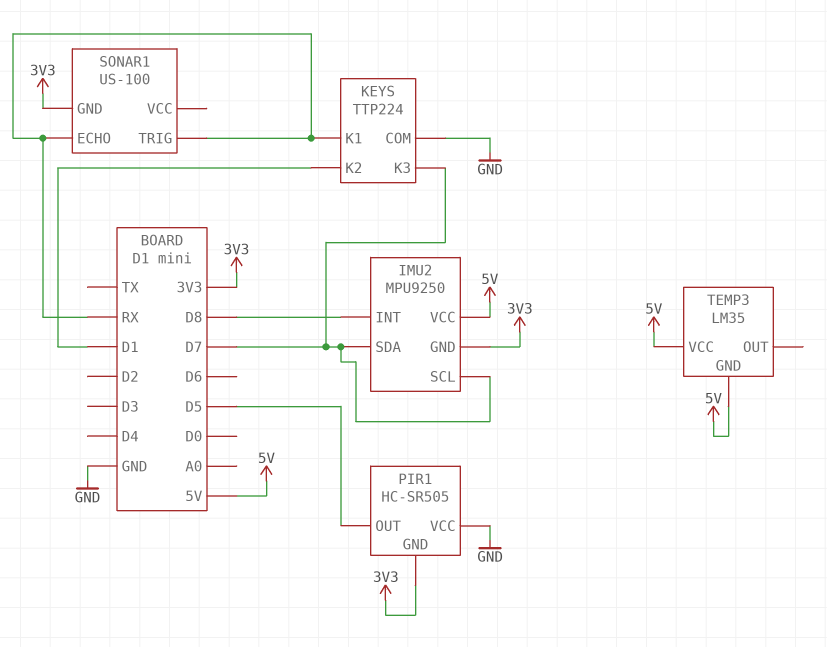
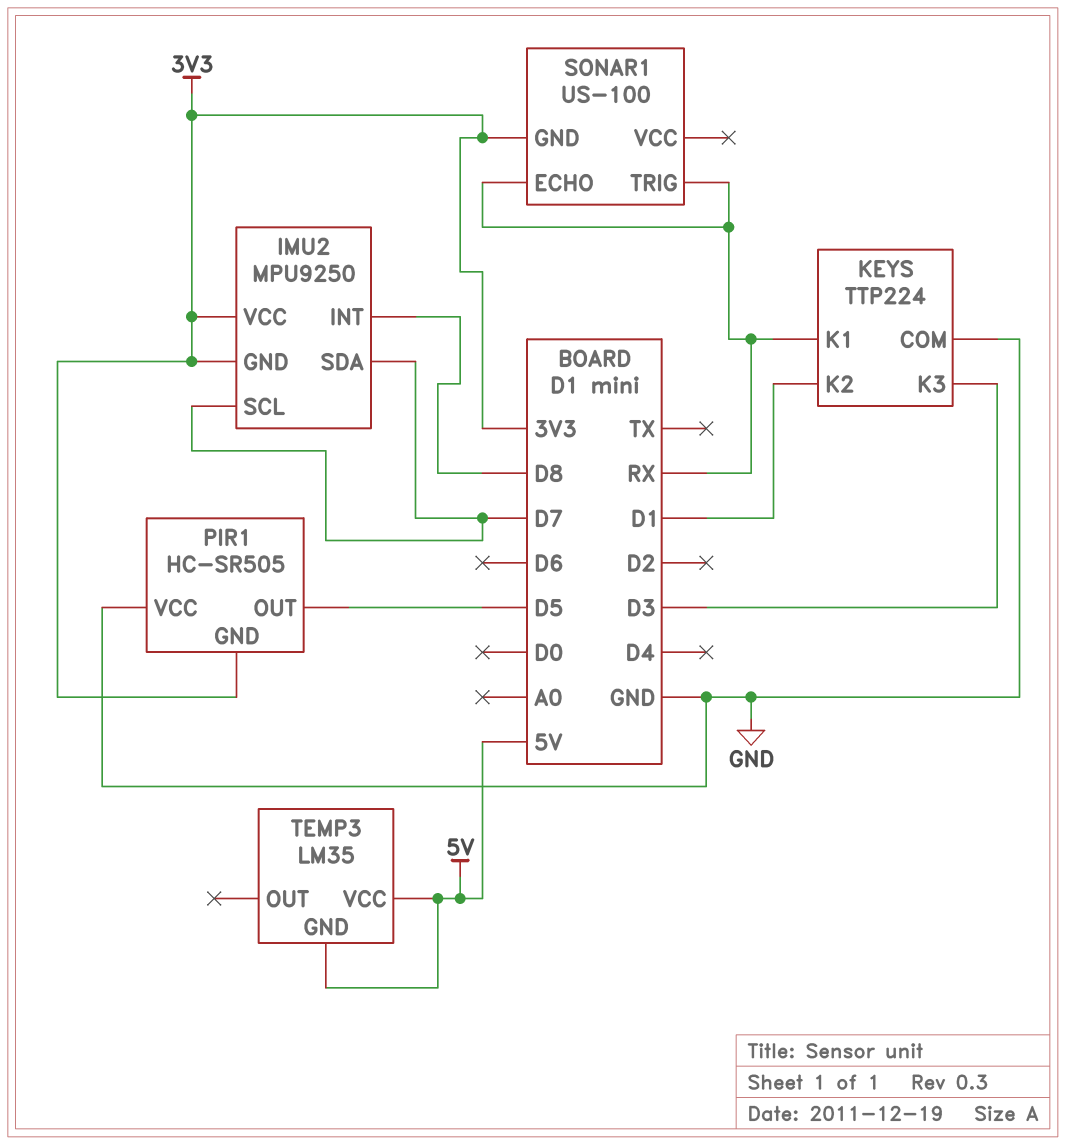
IMU2 pin VCC: 5V -> 3V3
KEYS pin K3: D7 -> D3

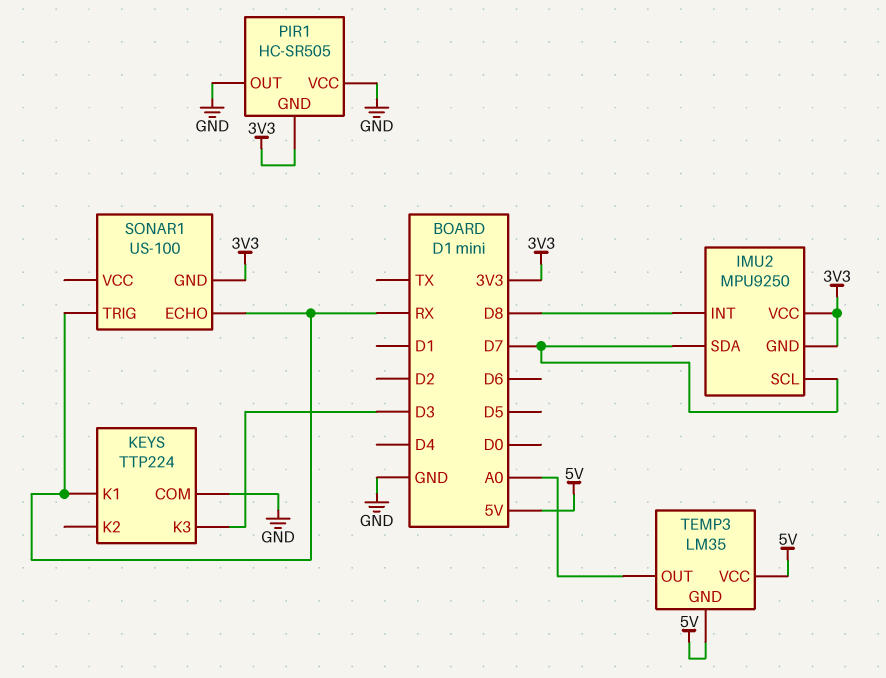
KEYS pin K2: D1 -> none
PIR1 pin OUT: D5 -> GND
TEMP3 pin OUT: none -> A0

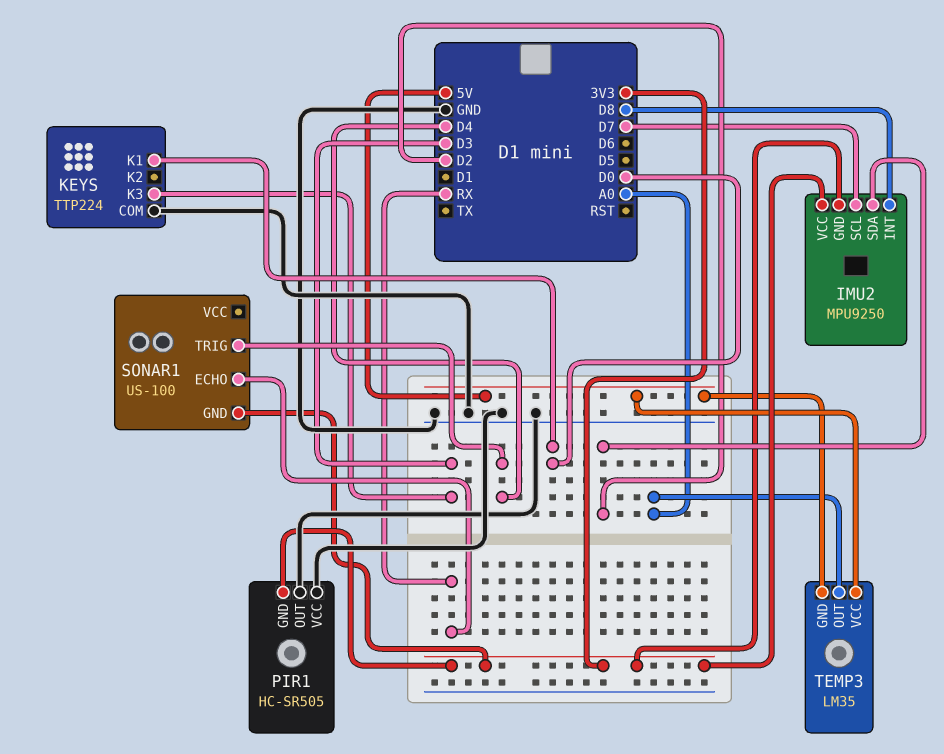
IMU2 pin SDA: D7 -> D2
KEYS pin K1: RX -> D0
SONAR1 pin TRIG: RX -> D4

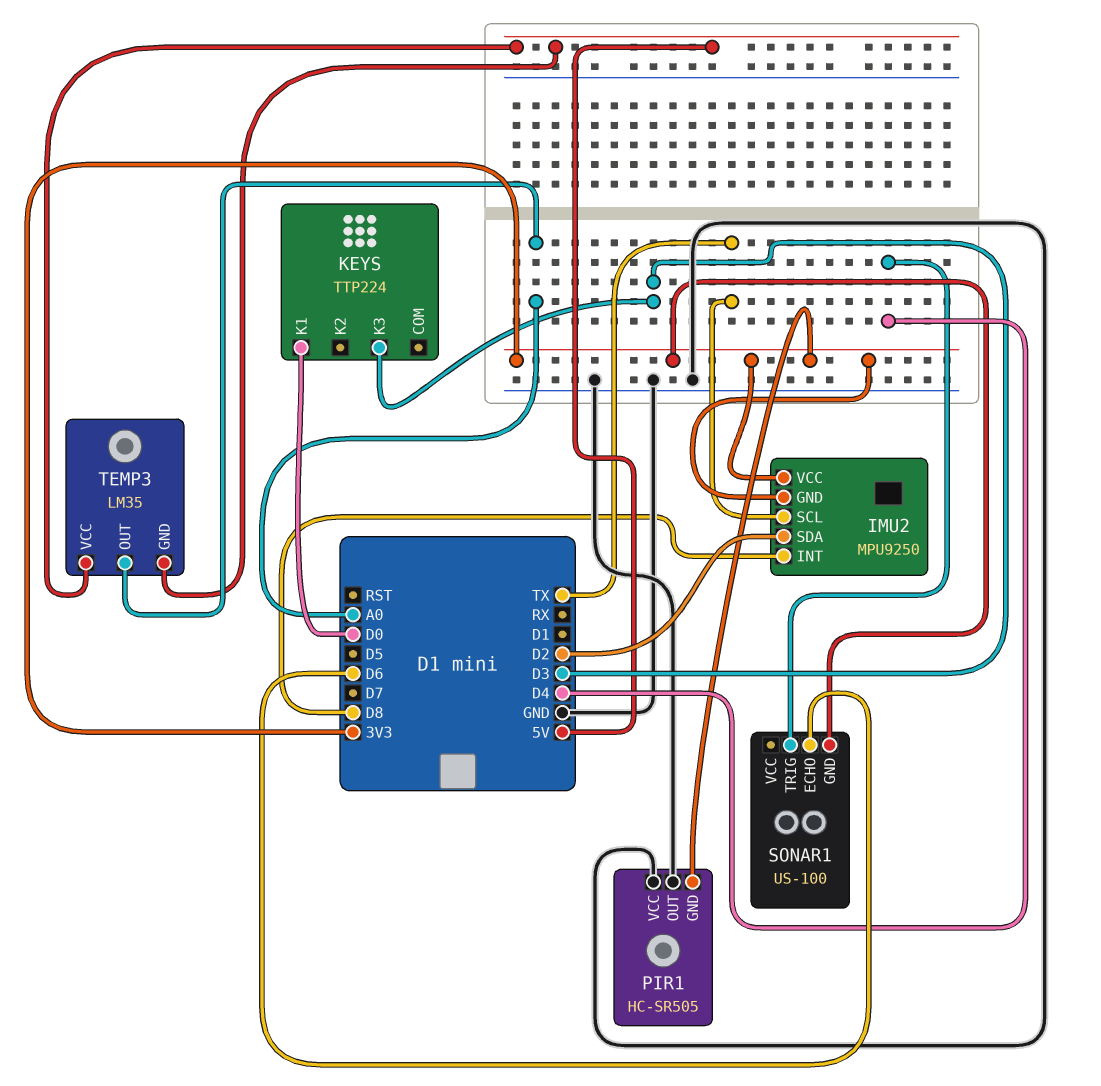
IMU2 pin SCL: D7 -> TX
KEYS pin COM: GND -> none
SONAR1 pin ECHO: RX -> D6

